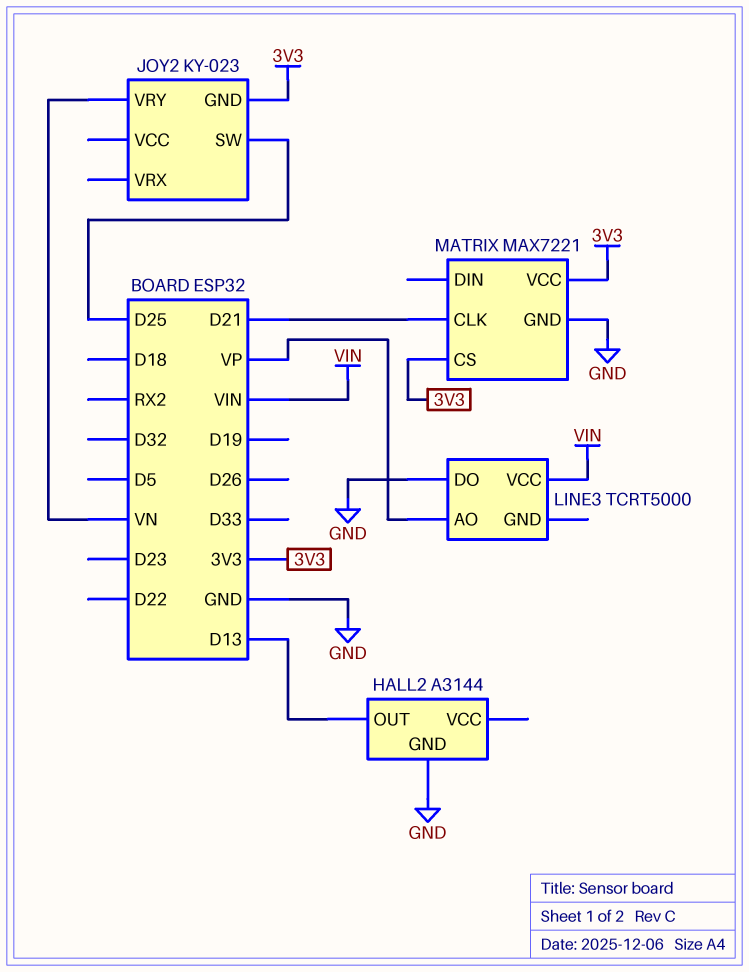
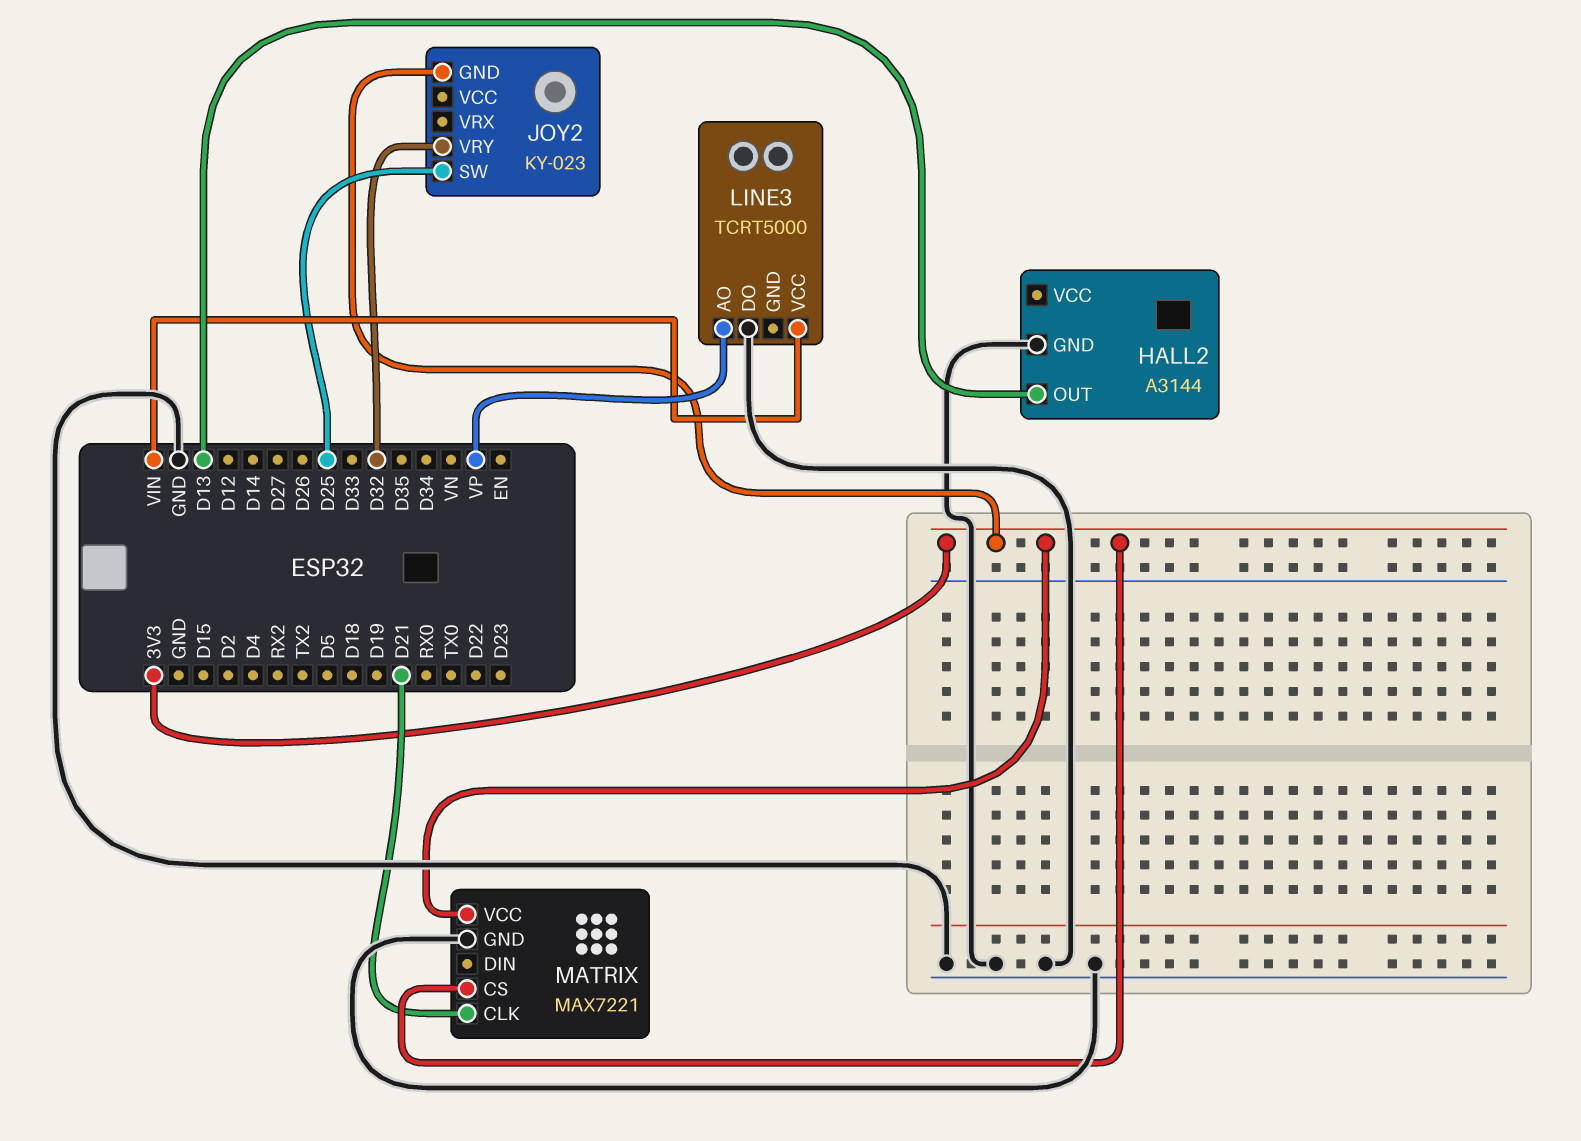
JOY2 pin VRY: VN -> D32

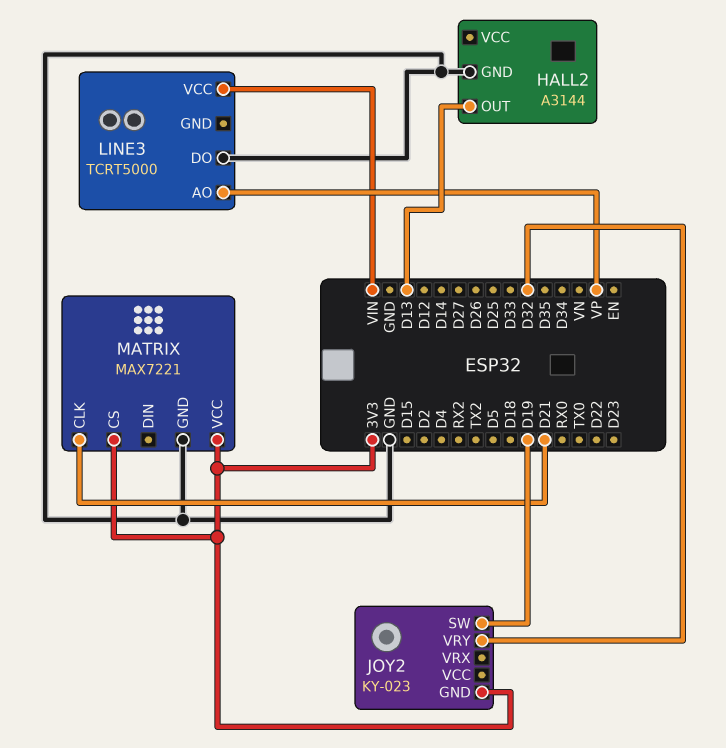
JOY2 pin SW: D25 -> D19

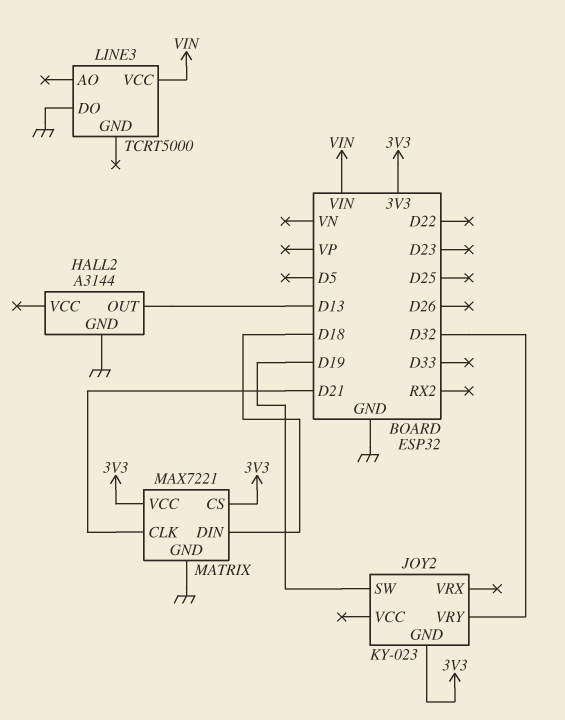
LINE3 pin AO: VP -> none
MATRIX pin DIN: none -> D18

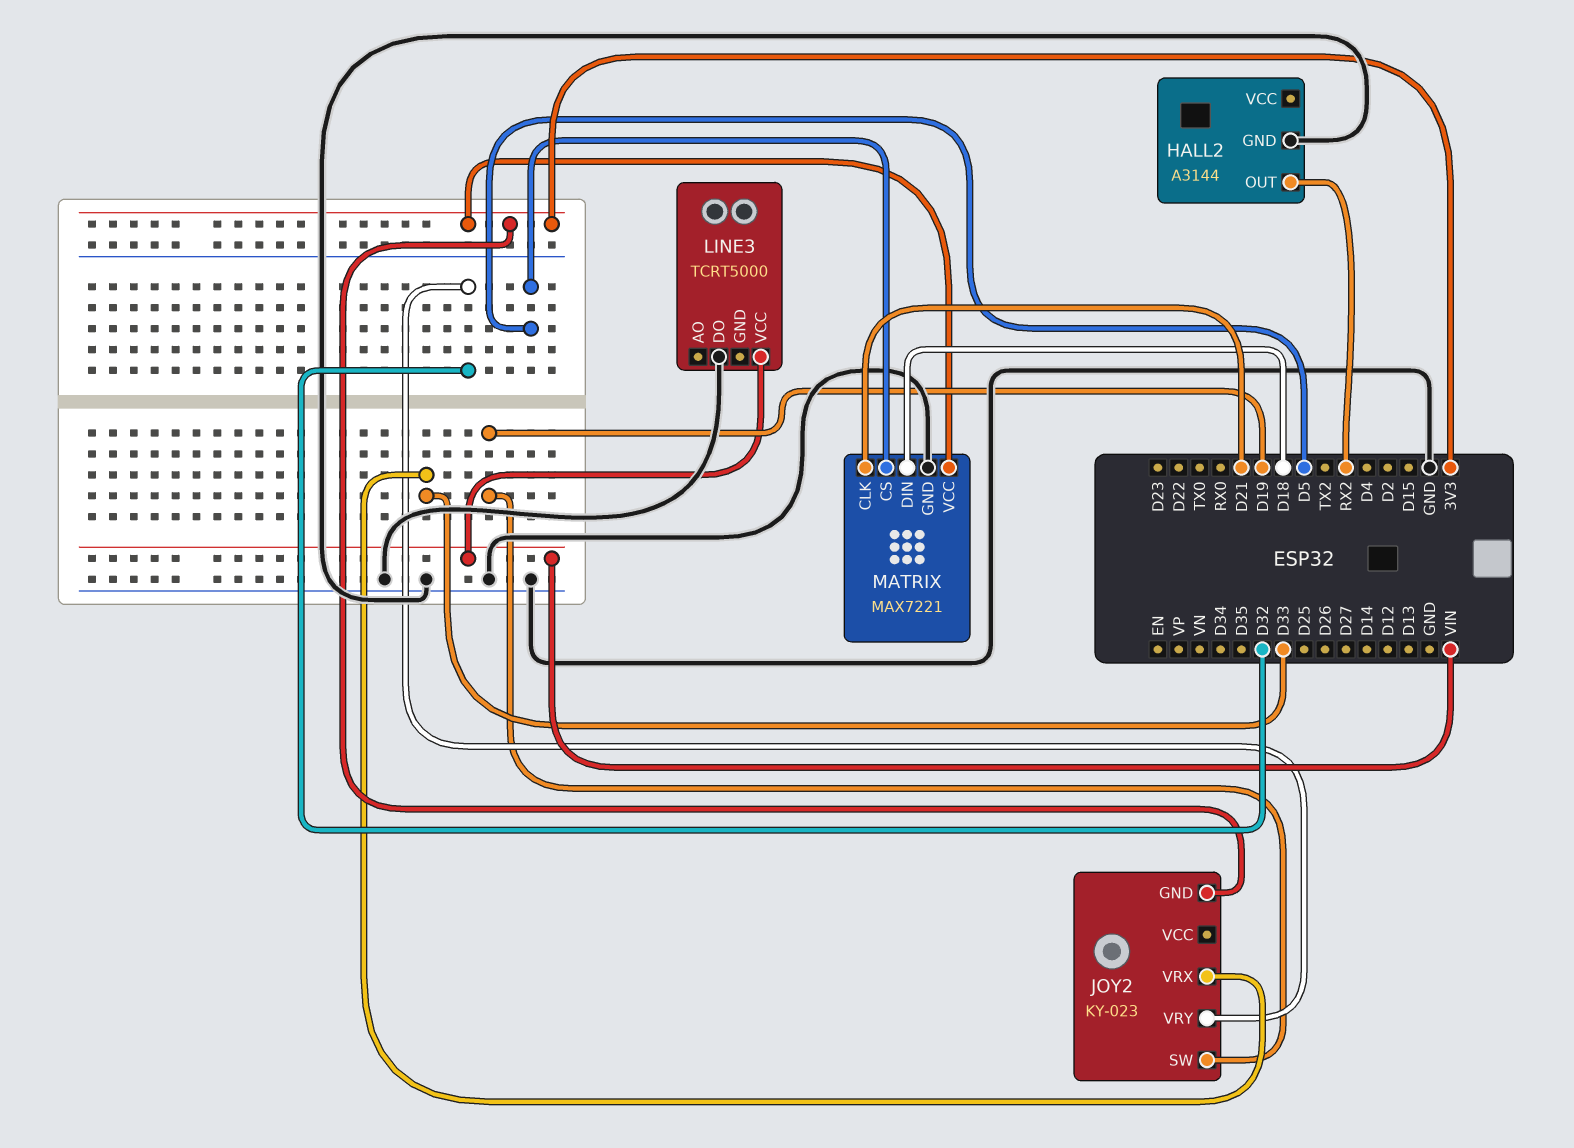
HALL2 pin OUT: D13 -> RX2
JOY2 pin VRX: none -> D33
MATRIX pin CS: 3V3 -> D5

